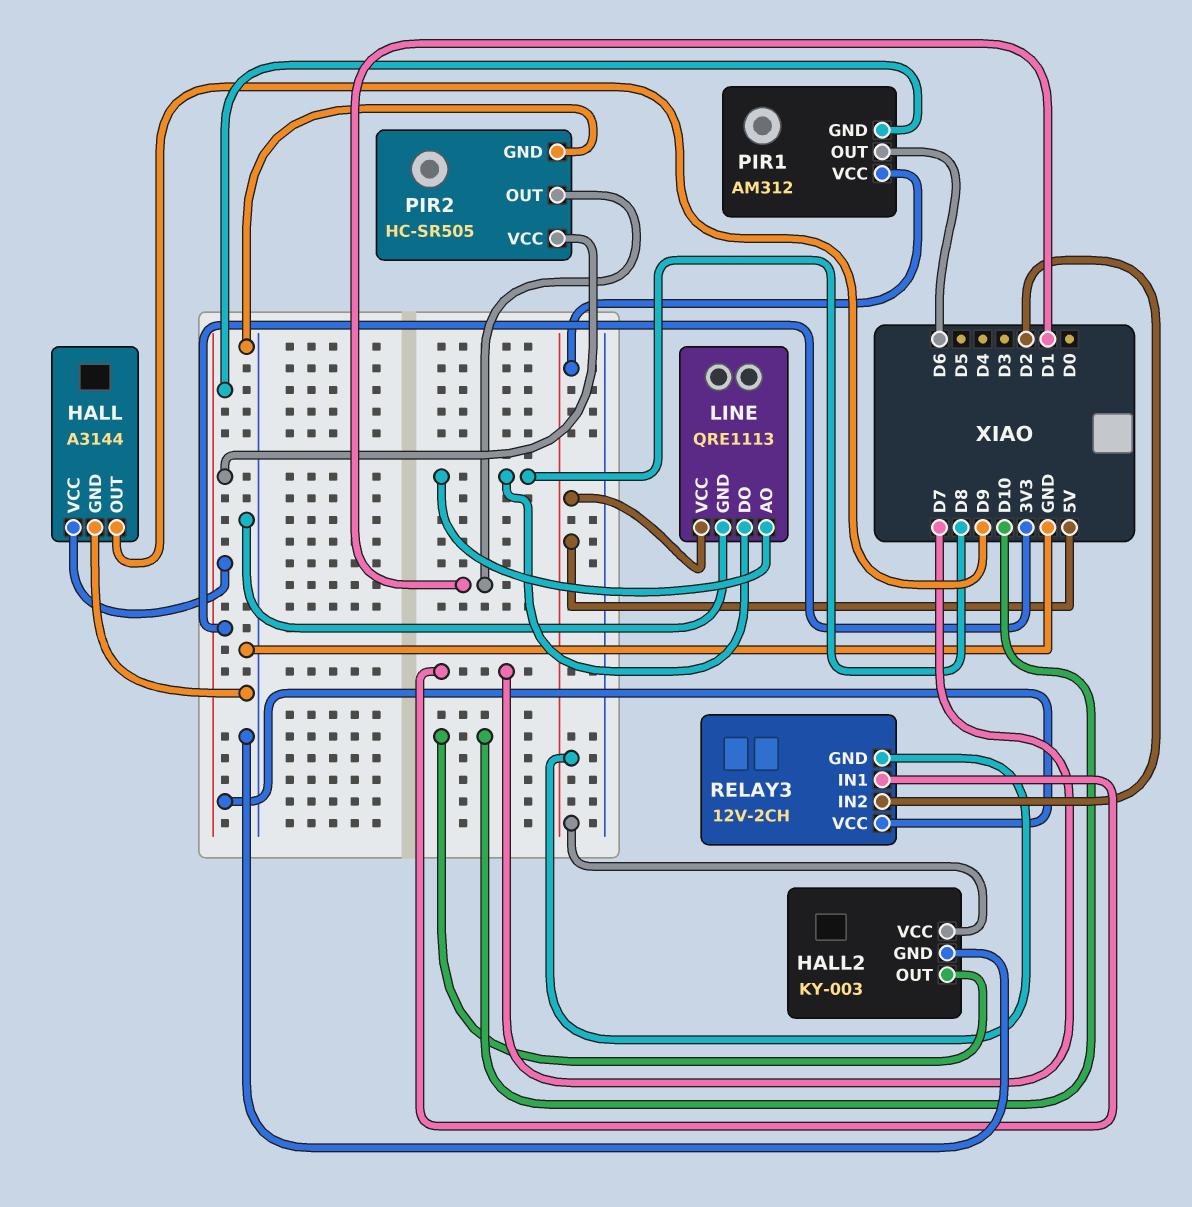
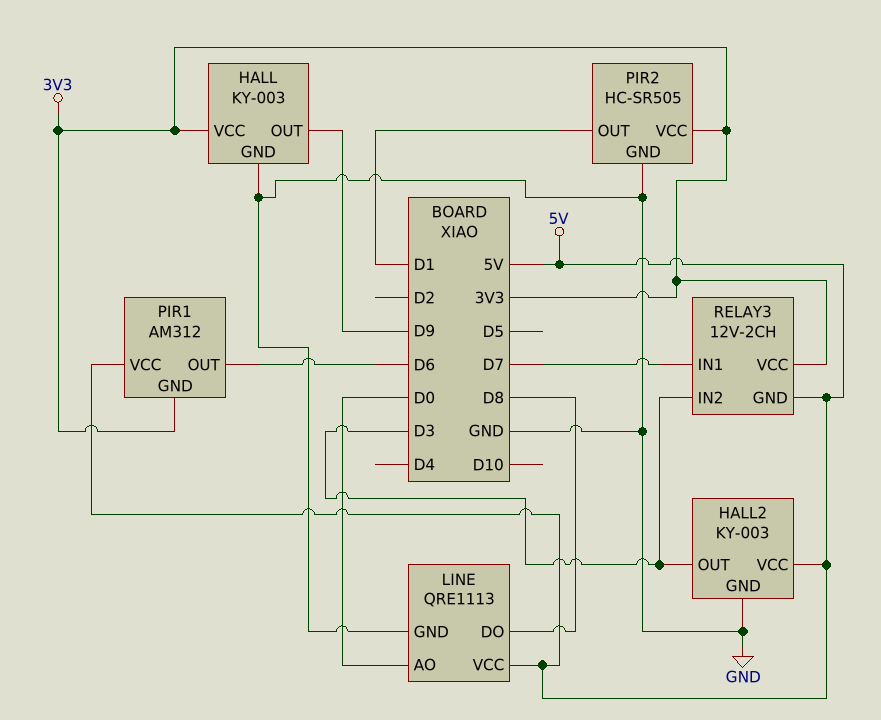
HALL: A3144 -> KY-003
HALL2 pin OUT: D10 -> D3
LINE pin AO: D8 -> D0
RELAY3 pin IN2: D2 -> D3

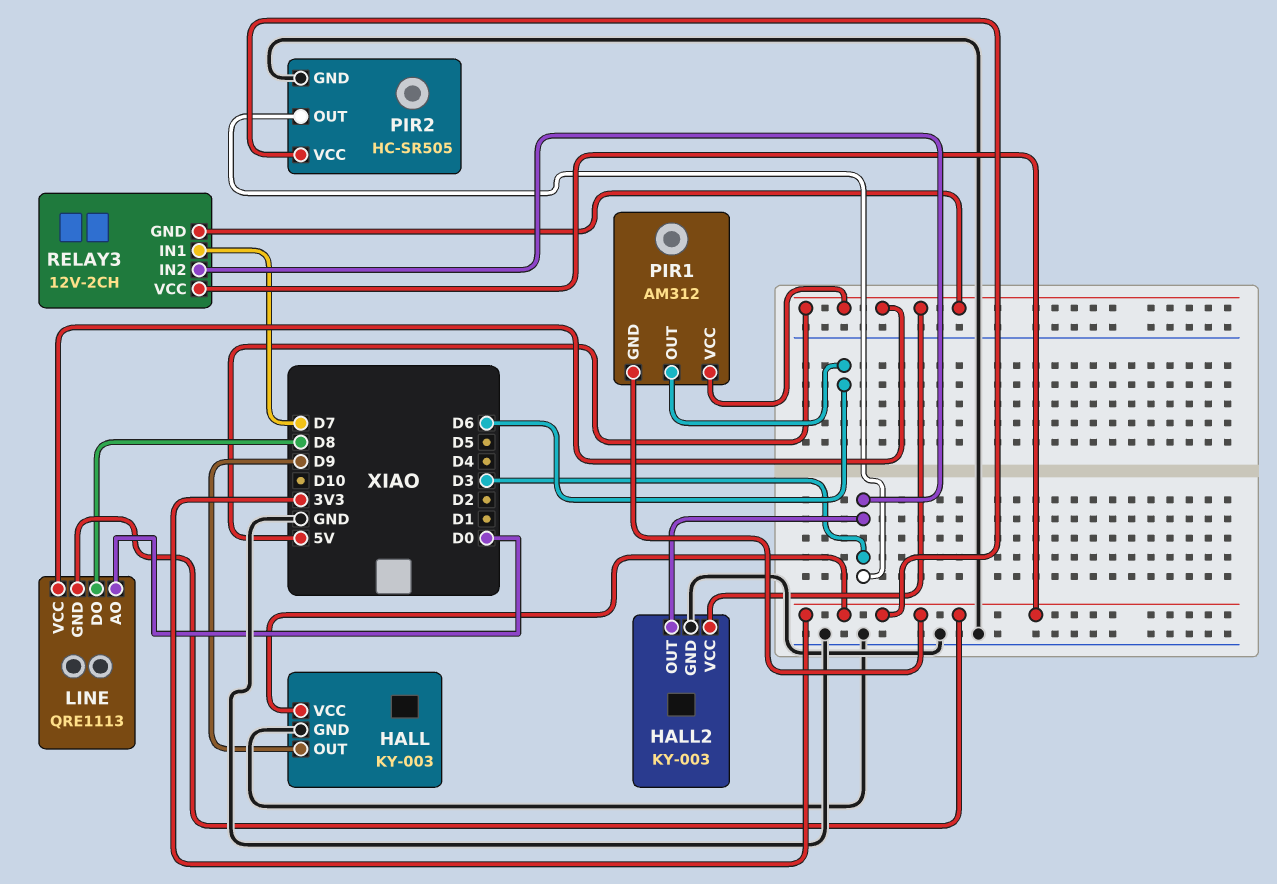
LINE pin GND: GND -> 3V3
PIR2 pin OUT: D1 -> D3

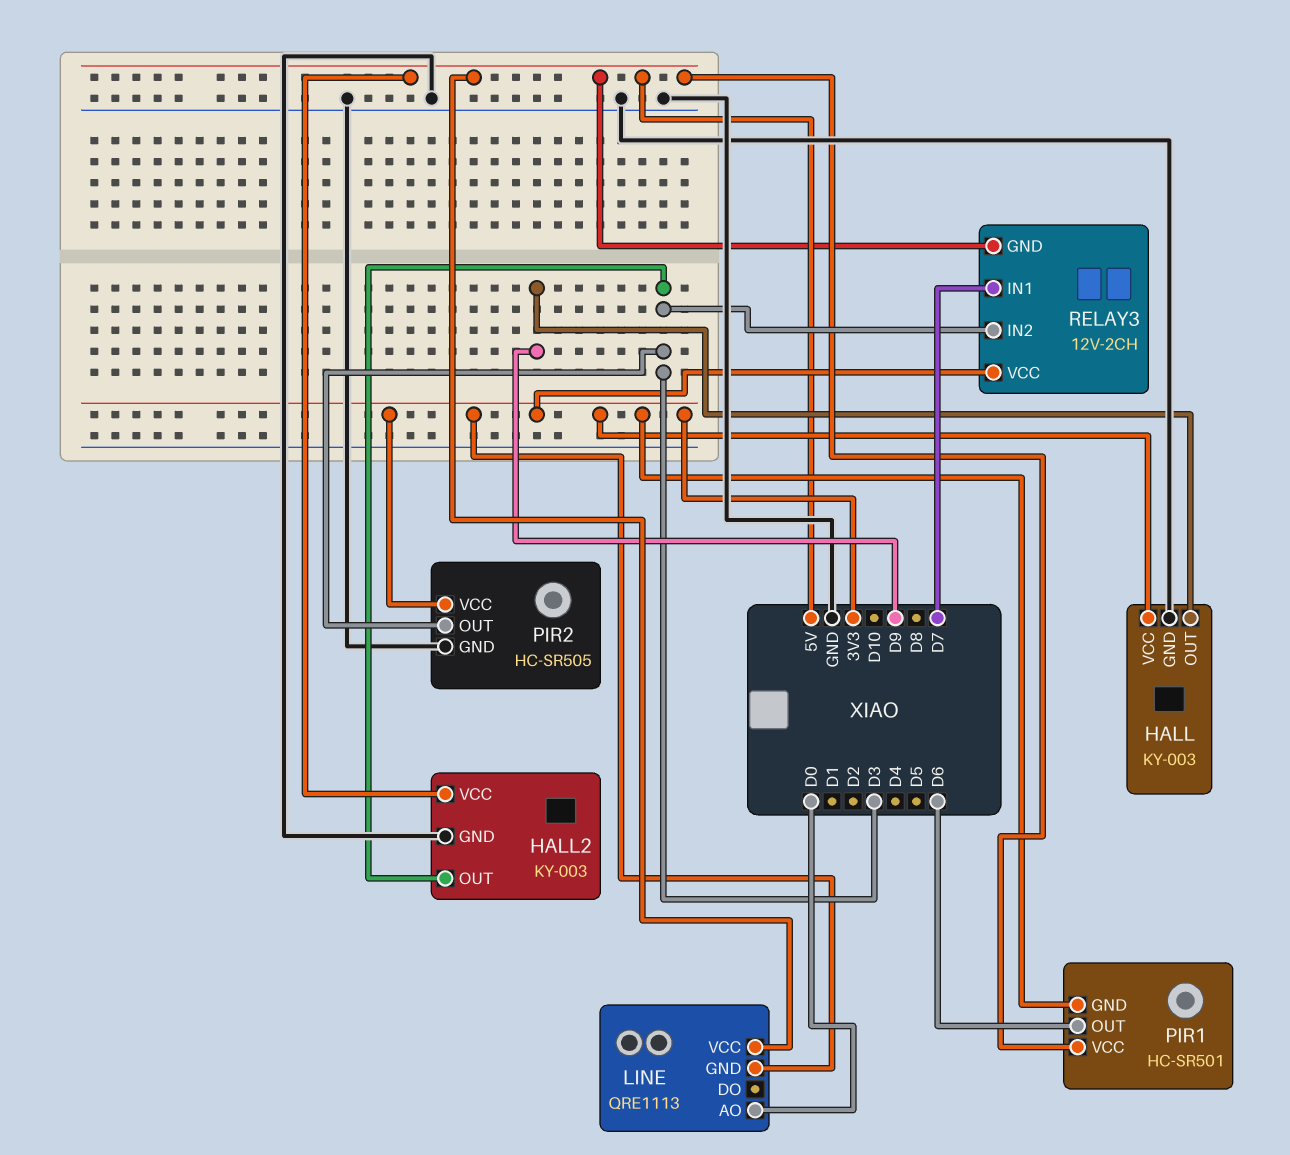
LINE pin DO: D8 -> none
PIR1: AM312 -> HC-SR501

